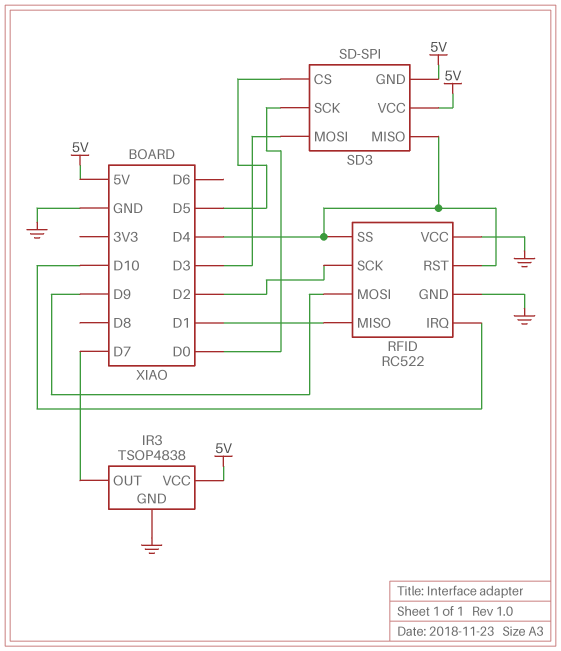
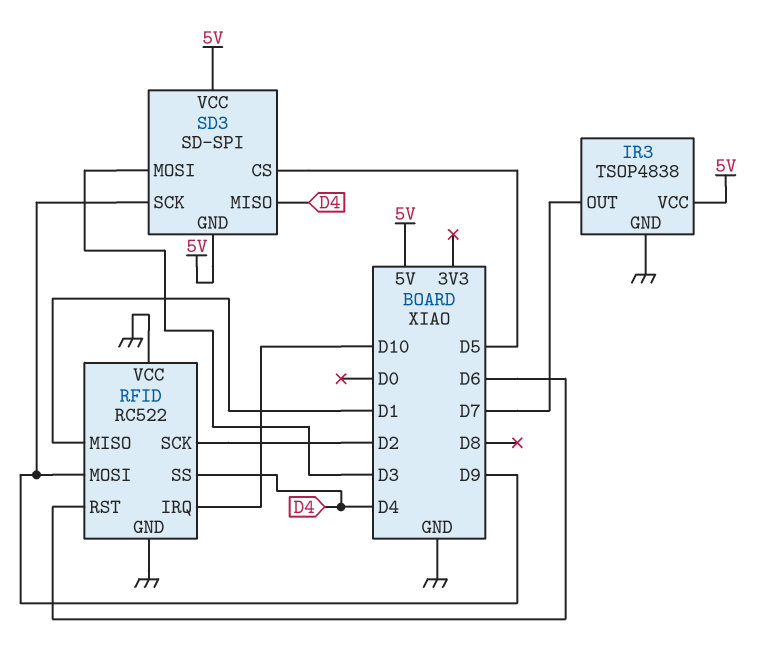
RFID pin RST: D4 -> D6
SD3 pin SCK: D0 -> D9

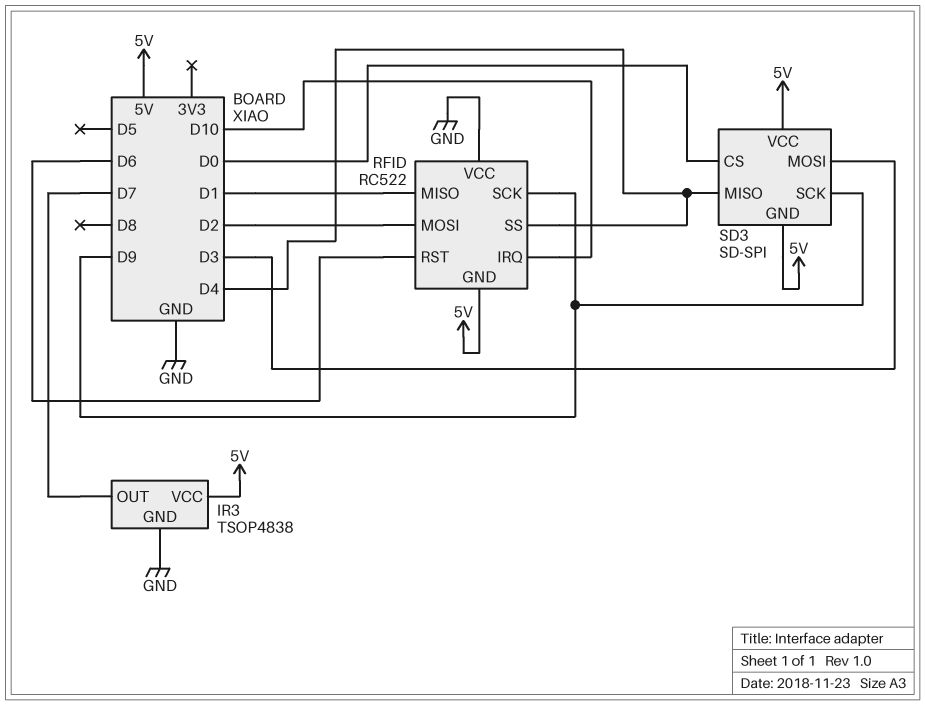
RFID pin GND: GND -> 5V
RFID pin MOSI: D9 -> D2
RFID pin SCK: D2 -> D9
SD3 pin CS: D5 -> D0

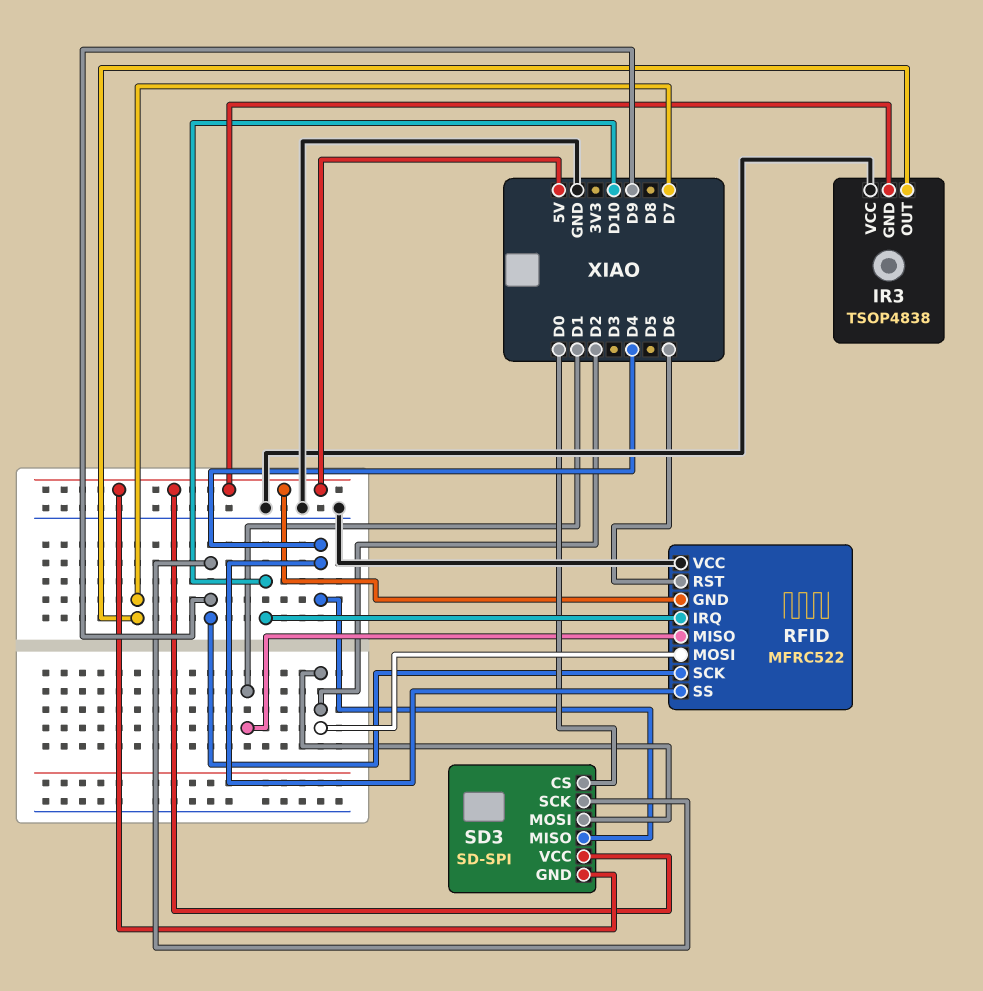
IR3 pin GND: GND -> 5V
IR3 pin VCC: 5V -> GND
RFID: RC522 -> MFRC522
SD3 pin MOSI: D3 -> D2

